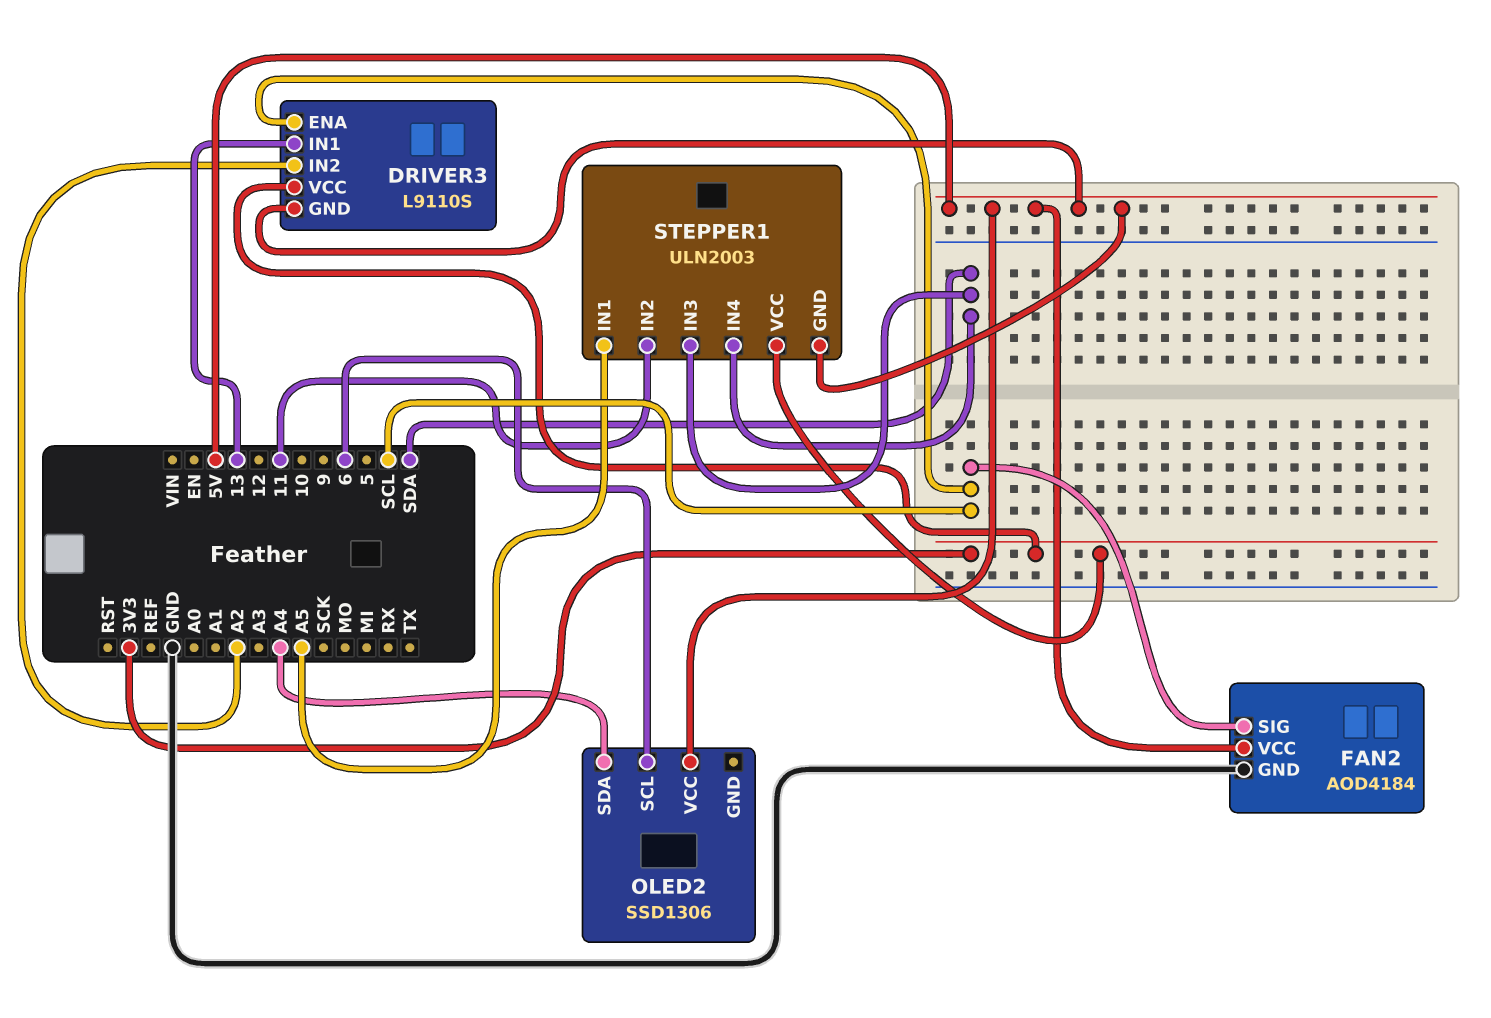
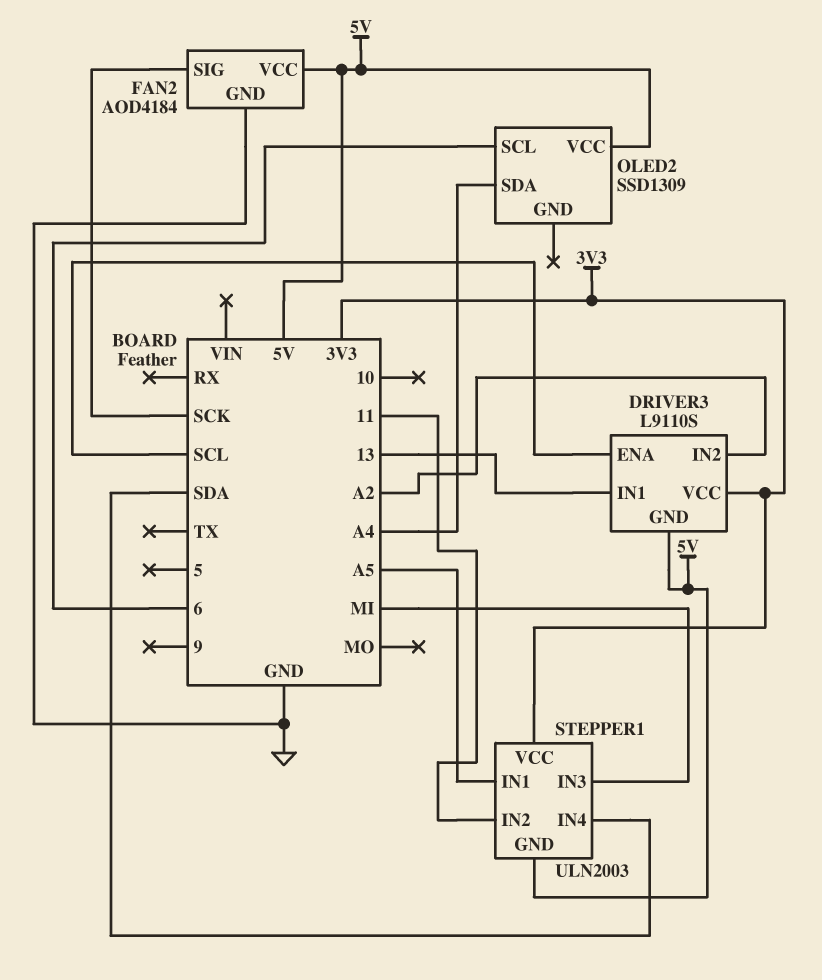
FAN2 pin SIG: SCL -> SCK
OLED2: SSD1306 -> SSD1309
STEPPER1 pin IN3: SDA -> MI

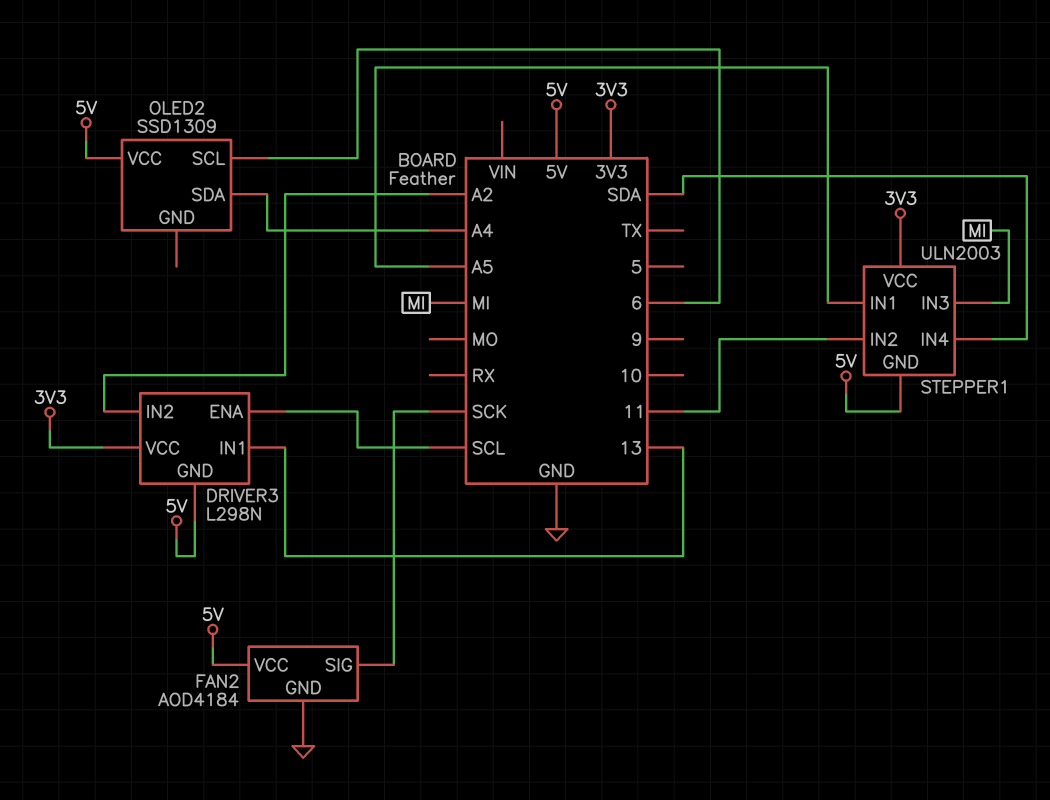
DRIVER3: L9110S -> L298N

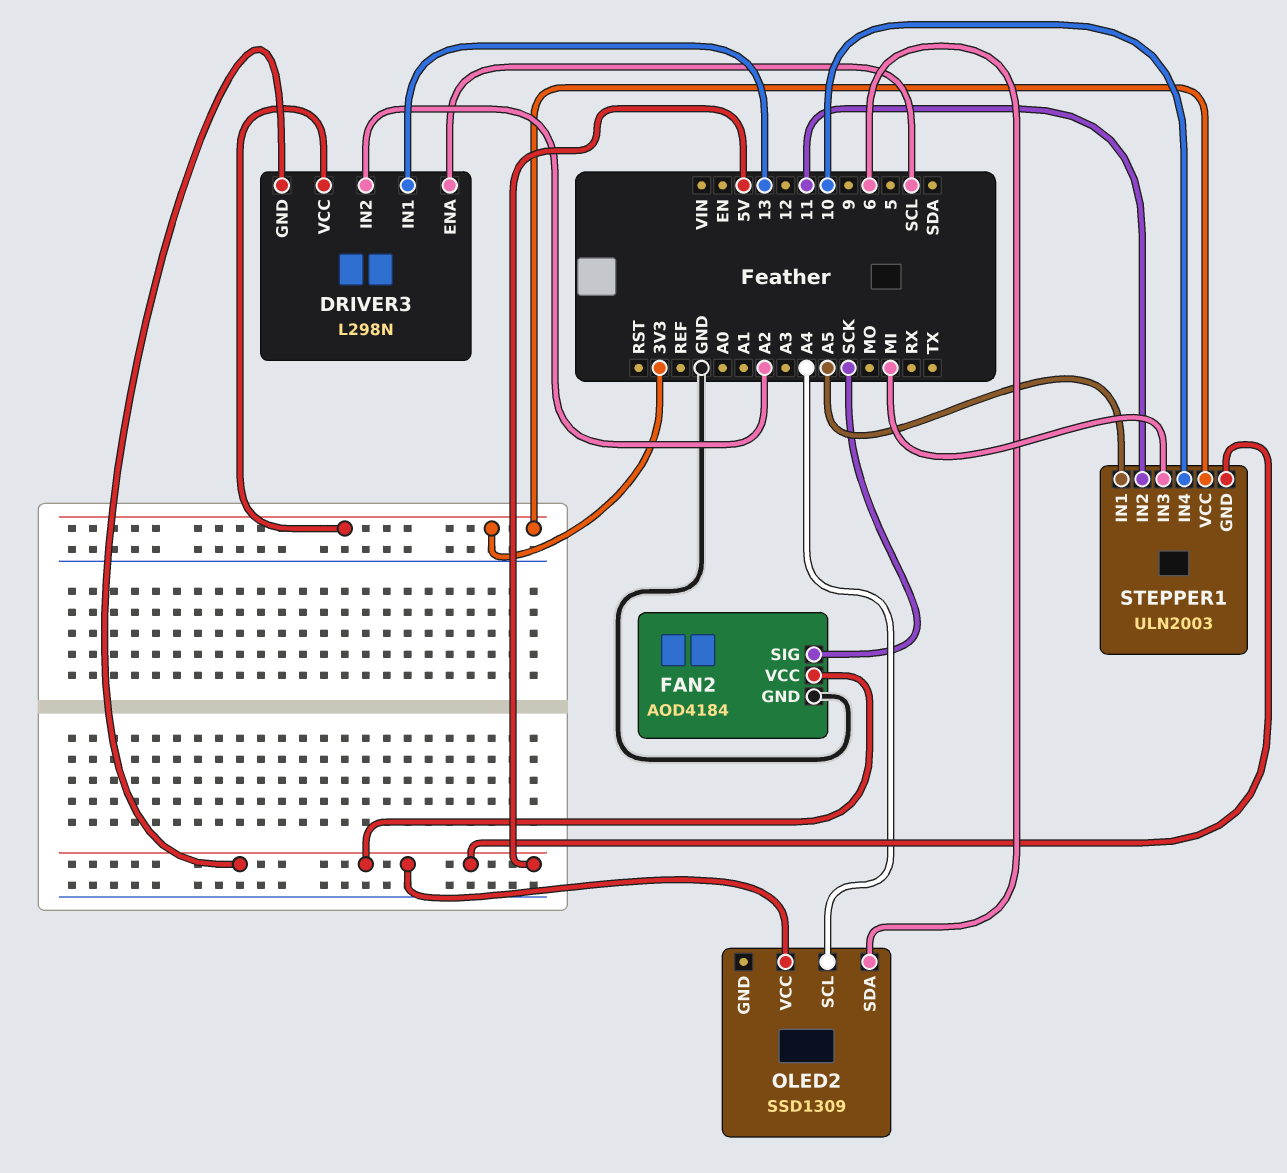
OLED2 pin SCL: 6 -> A4
OLED2 pin SDA: A4 -> 6
STEPPER1 pin IN4: SDA -> 10

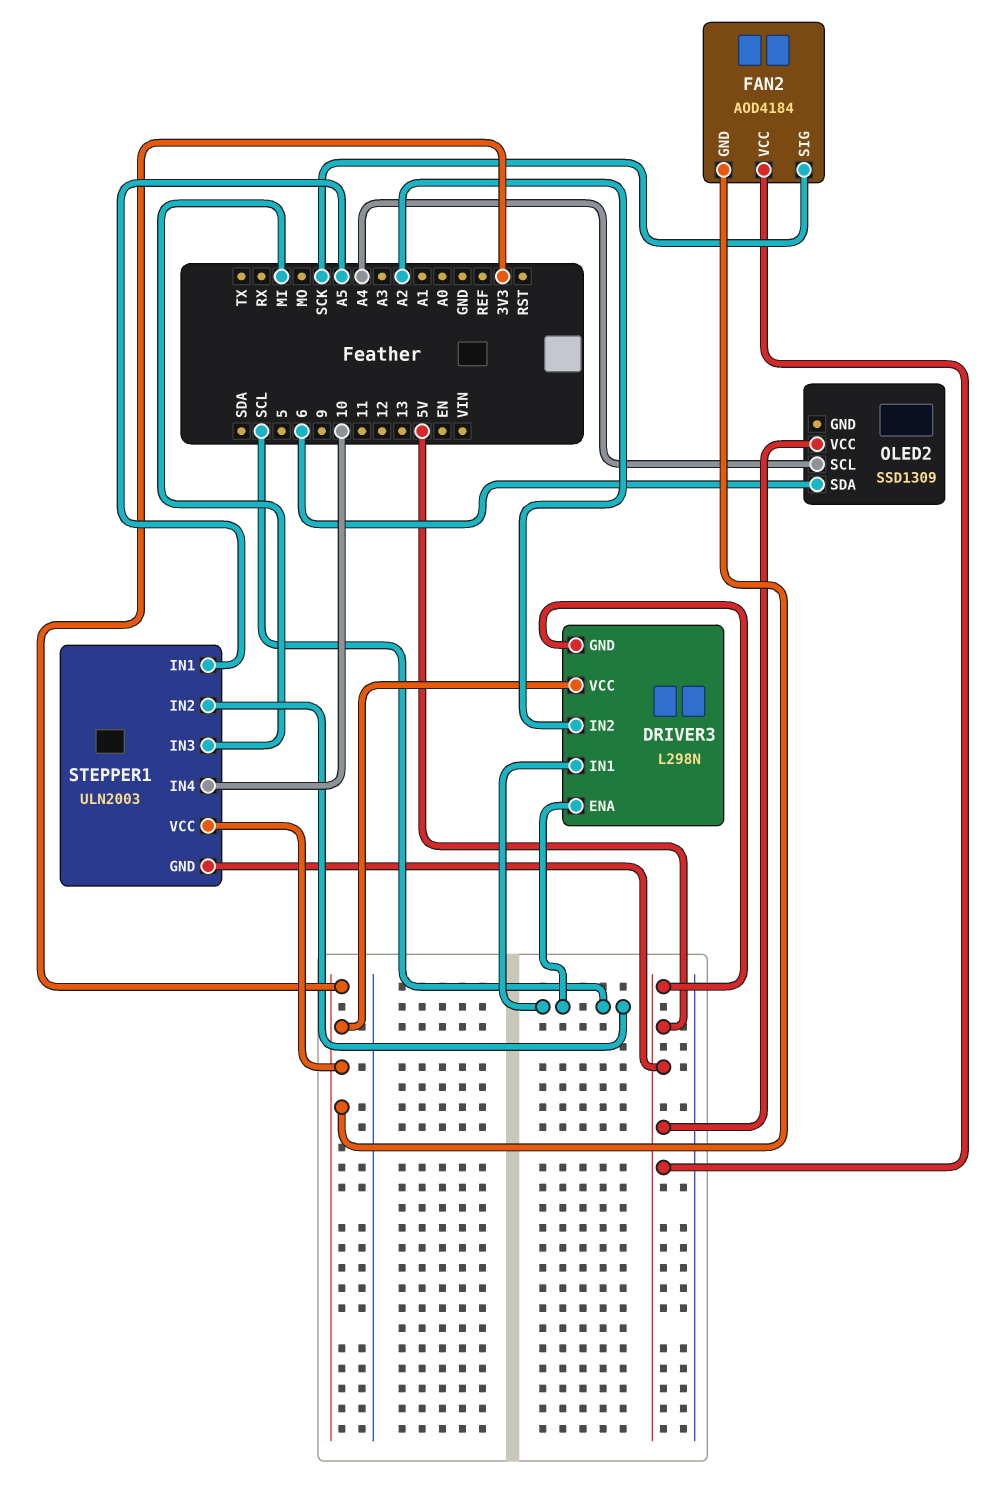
DRIVER3 pin IN1: 13 -> SCL
FAN2 pin GND: GND -> 3V3
STEPPER1 pin IN2: 11 -> SCL

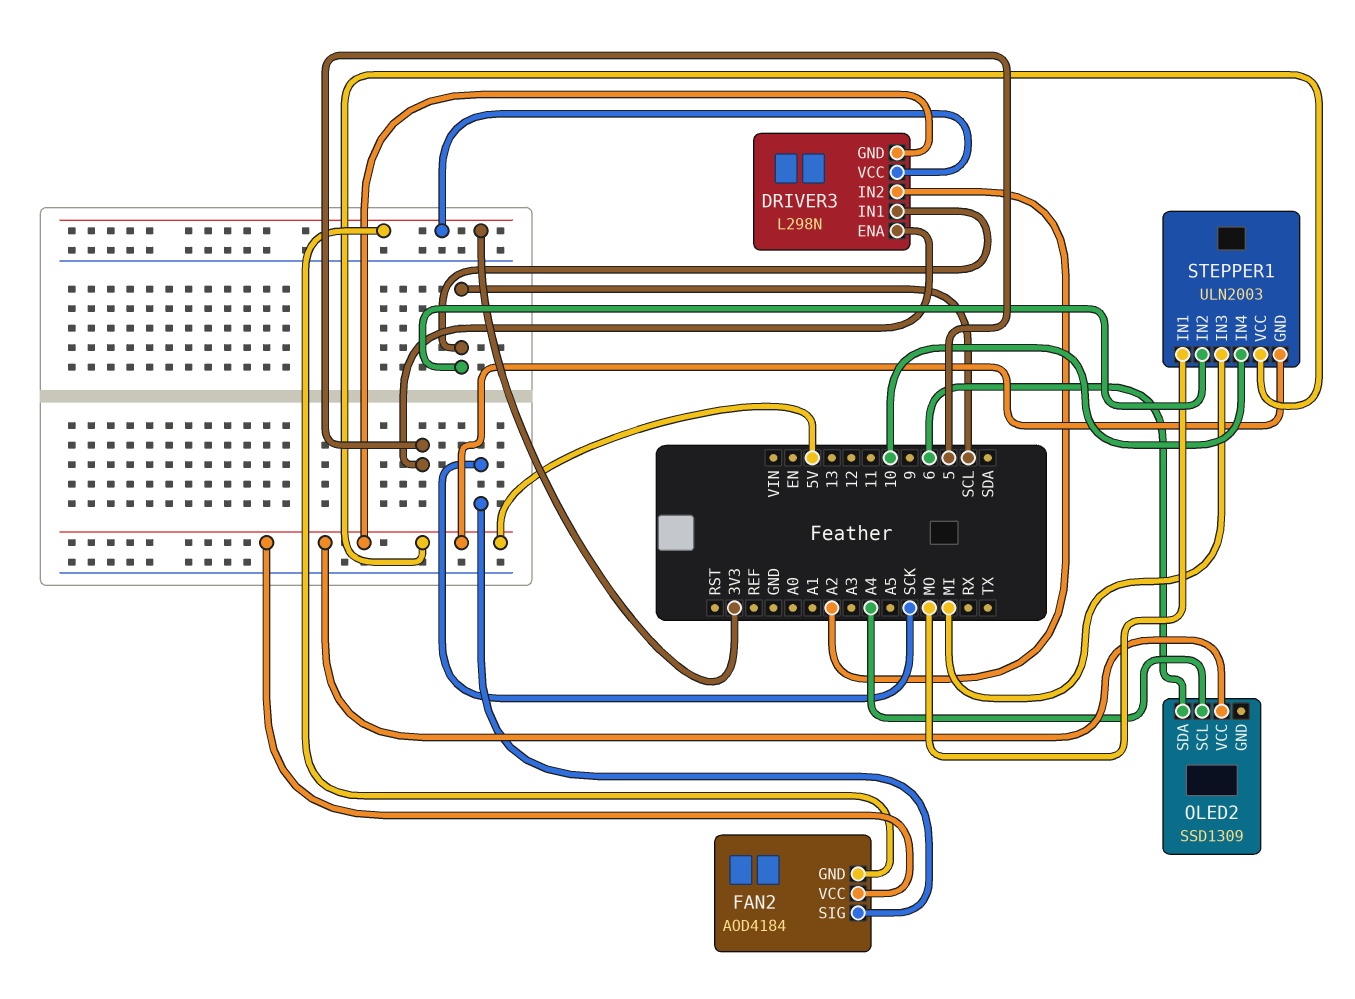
DRIVER3 pin ENA: SCL -> 5
STEPPER1 pin IN1: A5 -> MO
STEPPER1 pin VCC: 3V3 -> 5V

